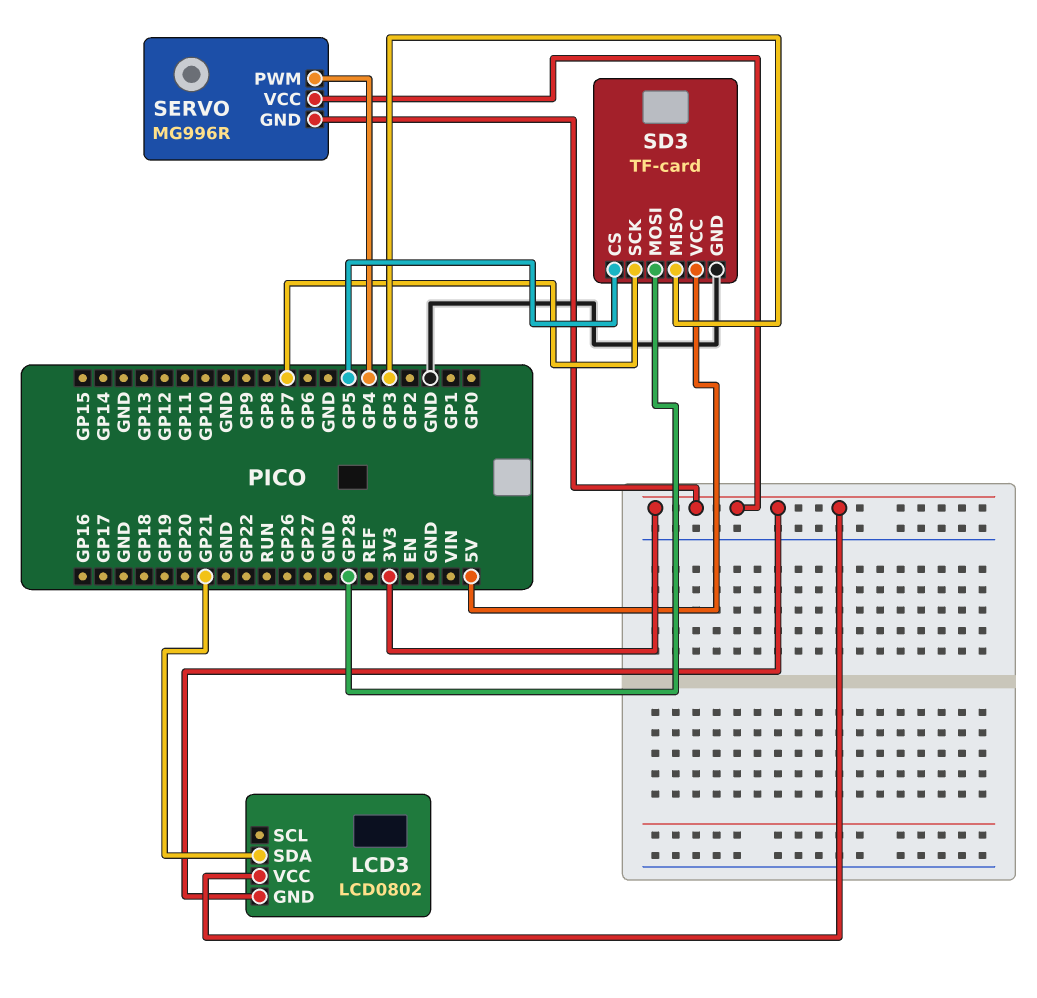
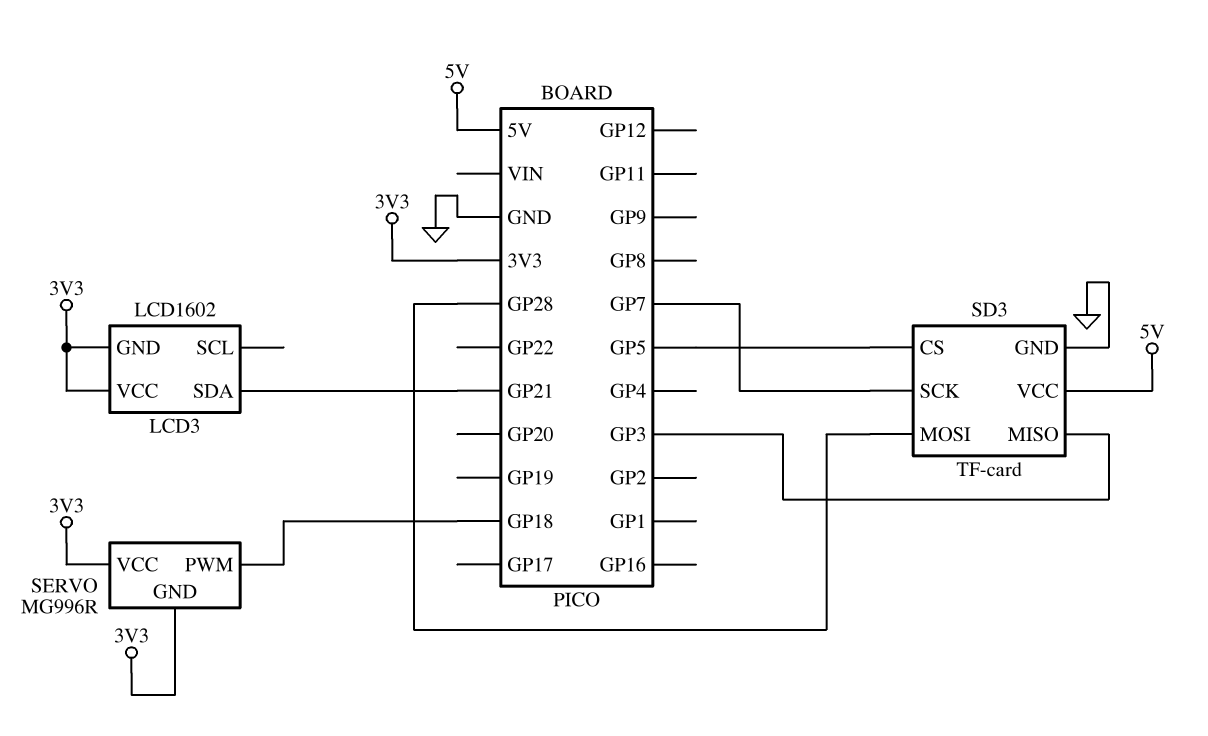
LCD3: LCD0802 -> LCD1602
SERVO pin PWM: GP4 -> GP18

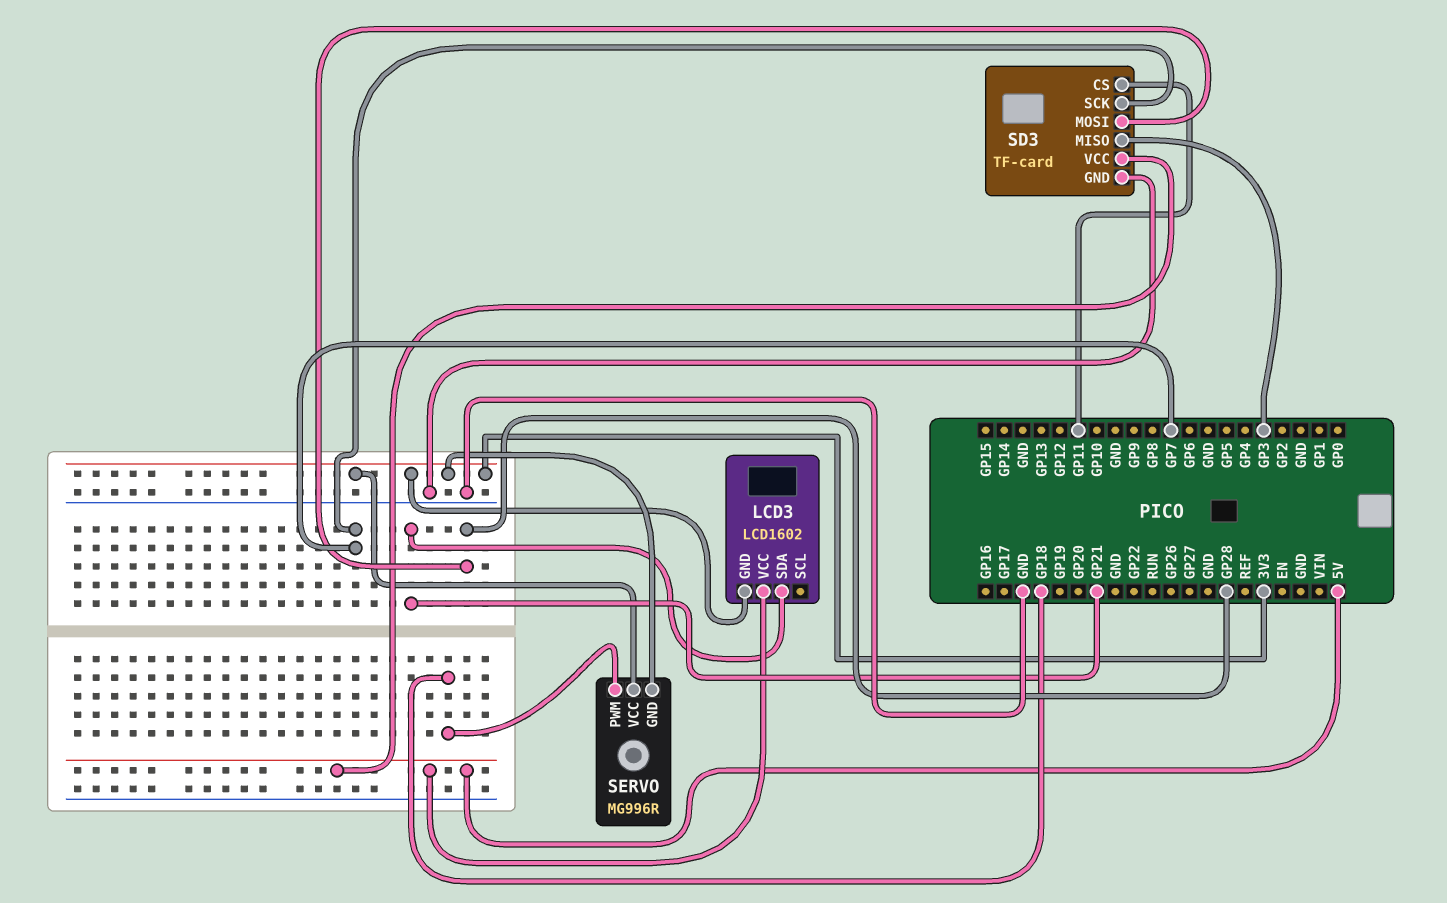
LCD3 pin VCC: 3V3 -> 5V
SD3 pin CS: GP5 -> GP11

